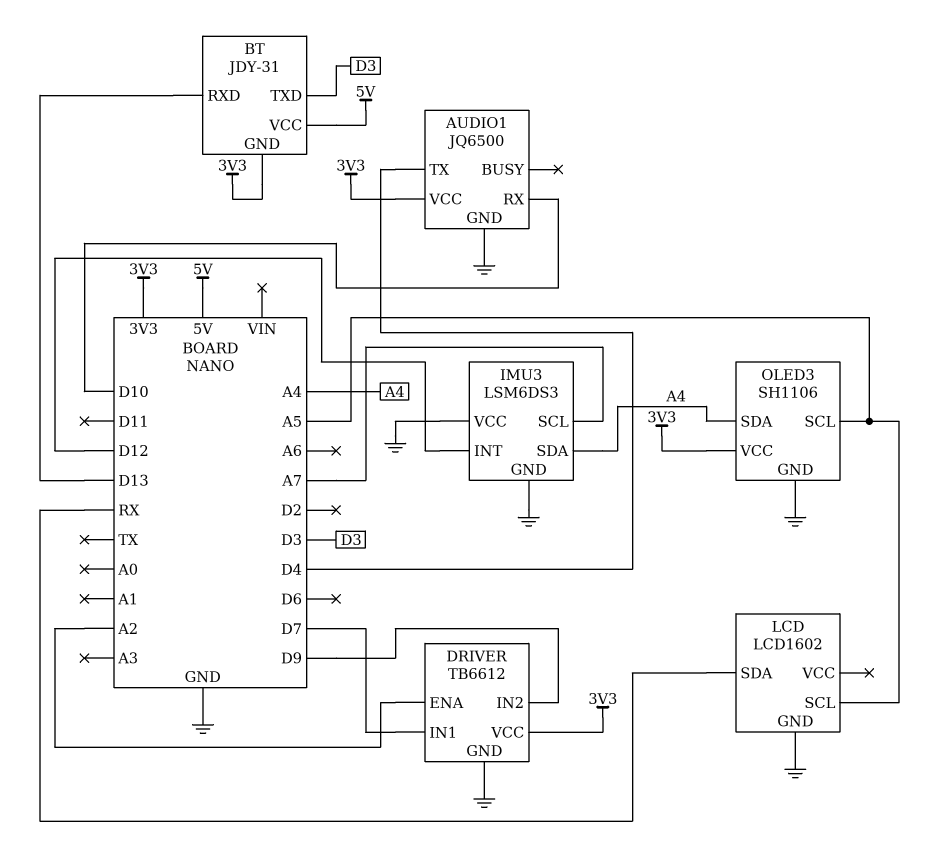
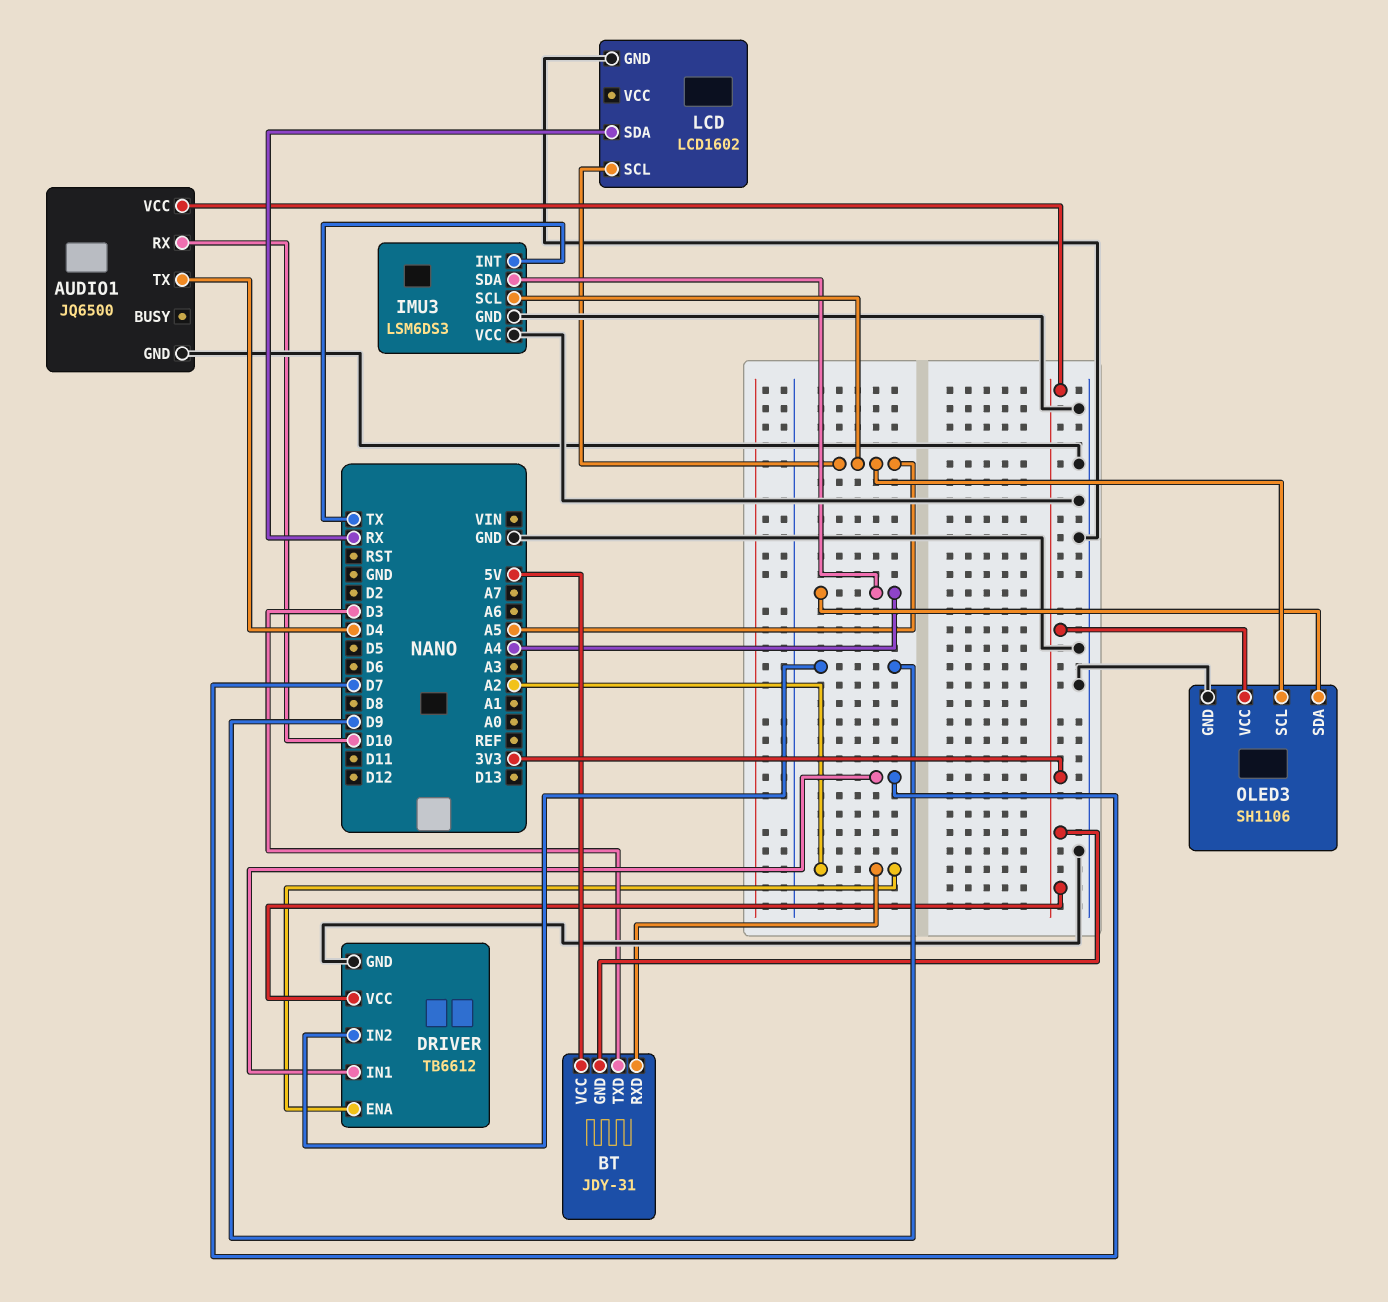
BT pin RXD: D13 -> A2
IMU3 pin INT: D12 -> TX
IMU3 pin SCL: A7 -> A5

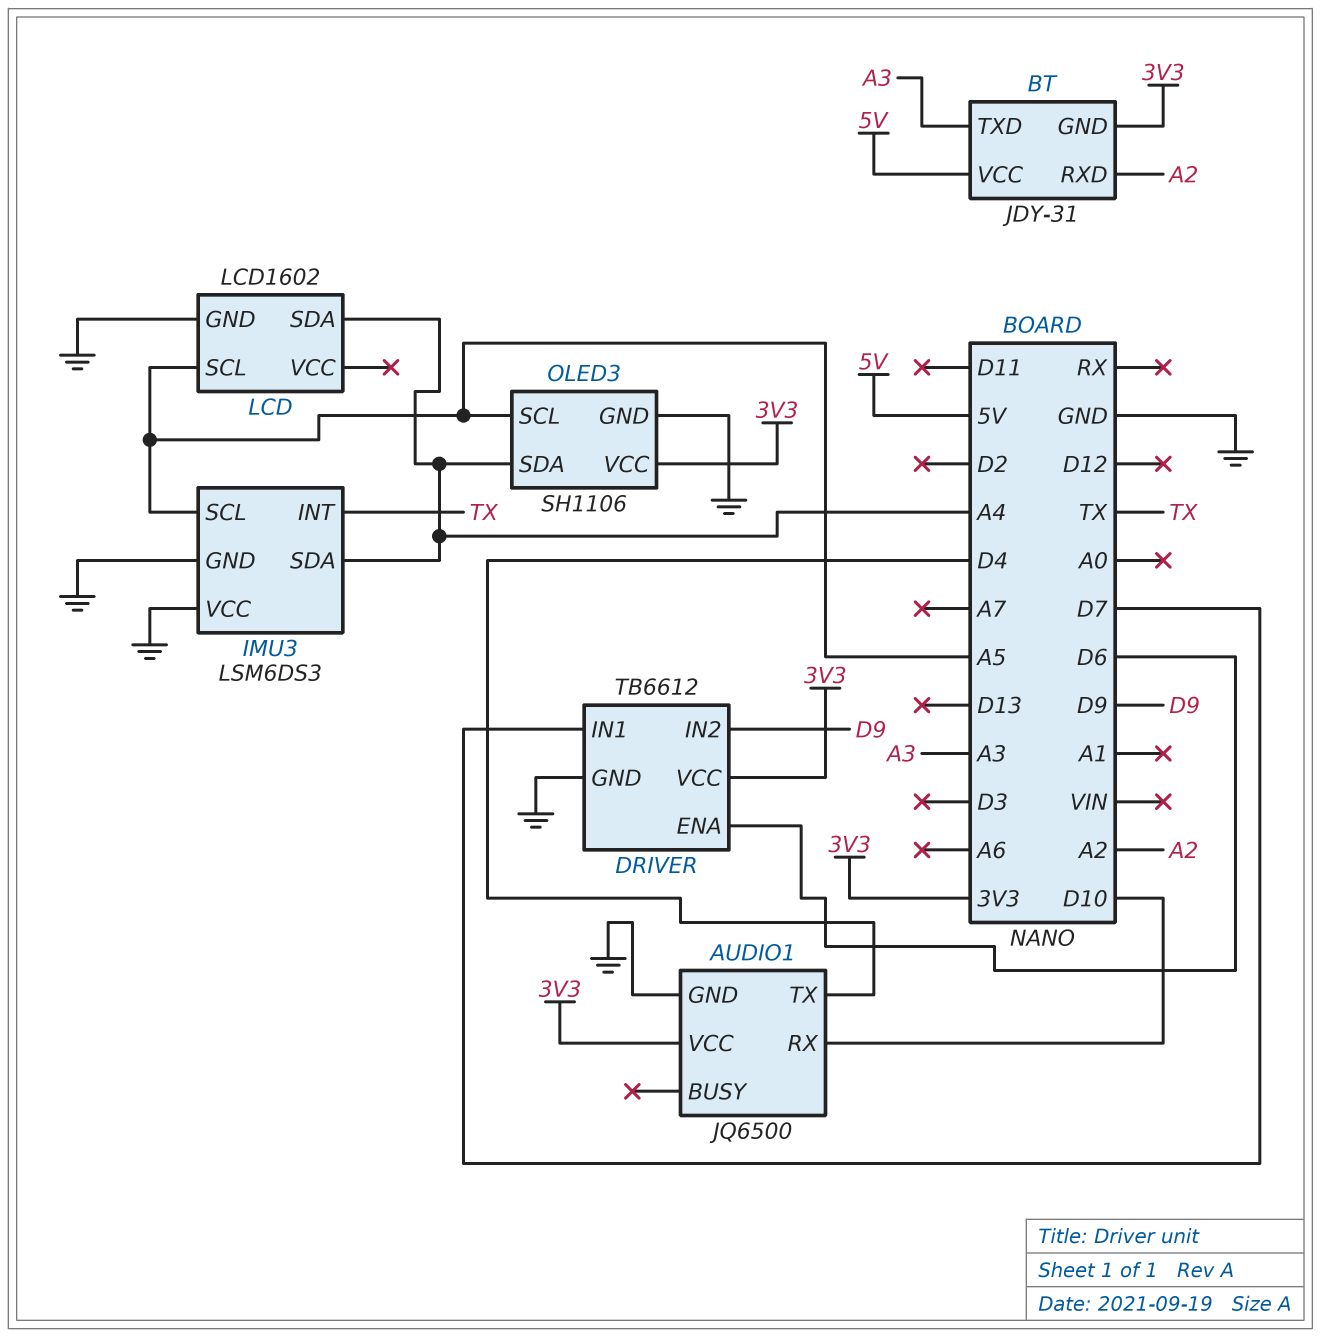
BT pin TXD: D3 -> A3
DRIVER pin ENA: A2 -> D6
LCD pin SDA: RX -> A4

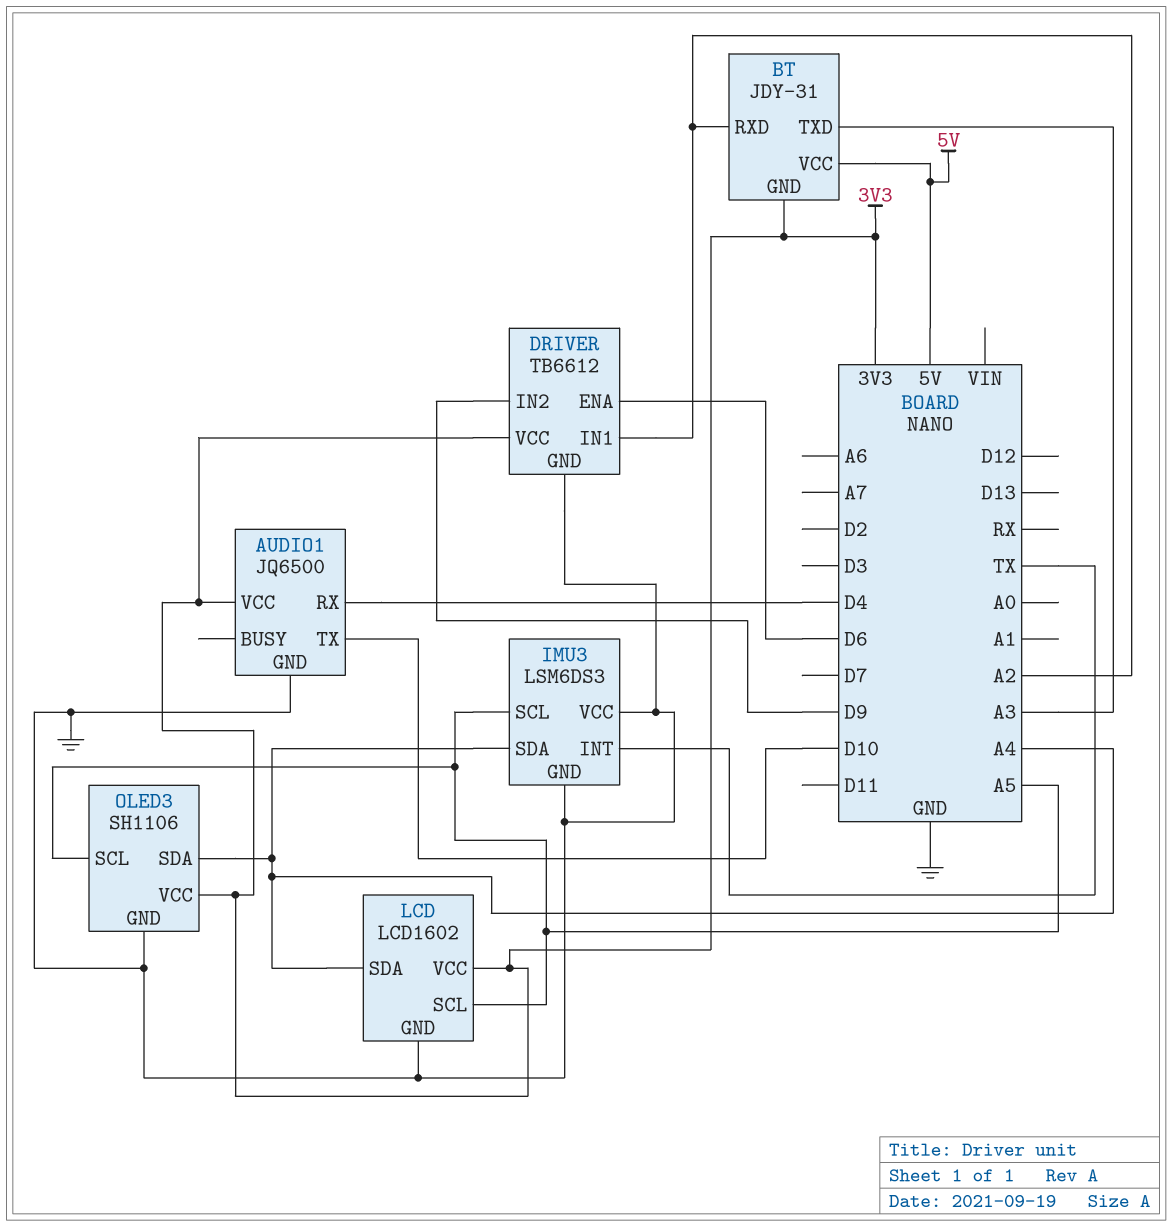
AUDIO1 pin RX: D10 -> D4
AUDIO1 pin TX: D4 -> D10
DRIVER pin IN1: D7 -> A2
LCD pin VCC: none -> 3V3

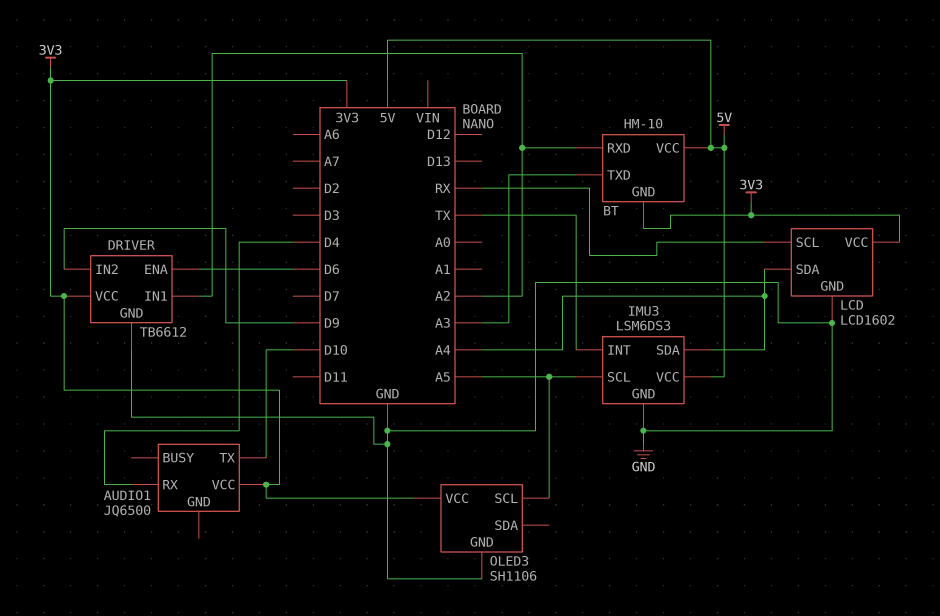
AUDIO1 pin GND: GND -> none
BT: JDY-31 -> HM-10
IMU3 pin VCC: GND -> 5V
LCD pin SCL: A5 -> RX
OLED3 pin SDA: A4 -> none

